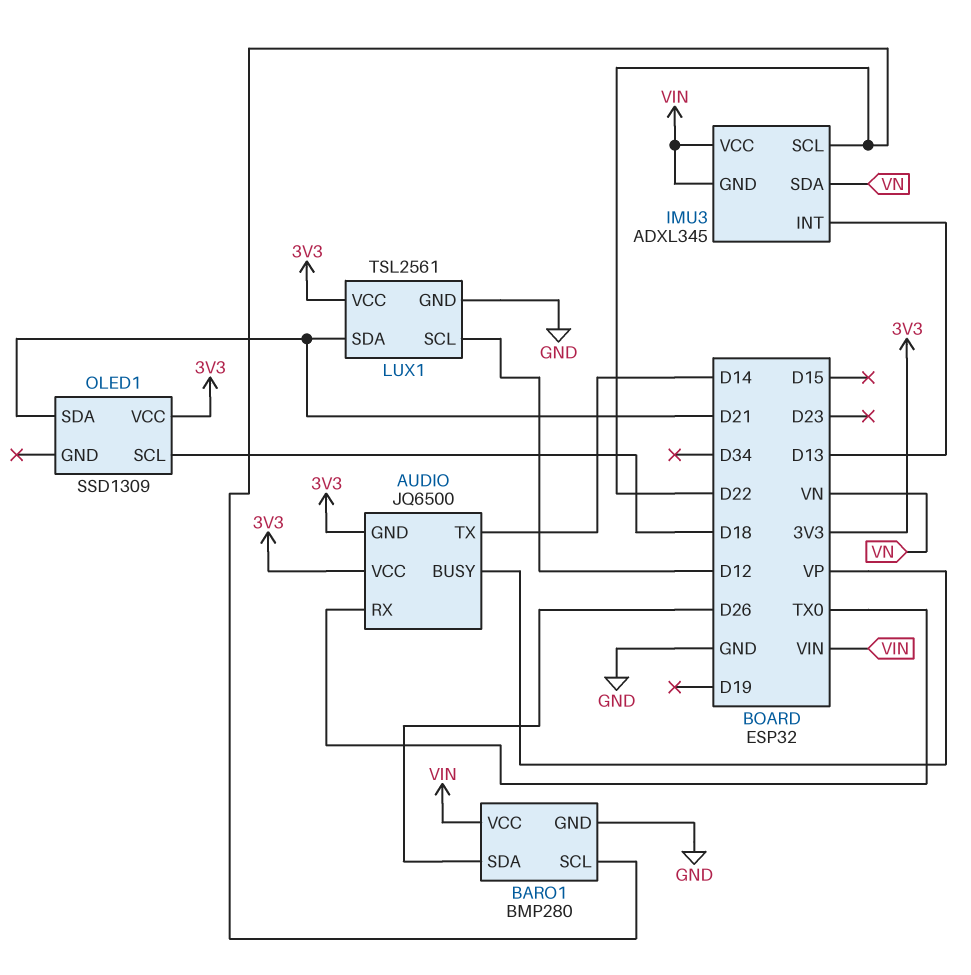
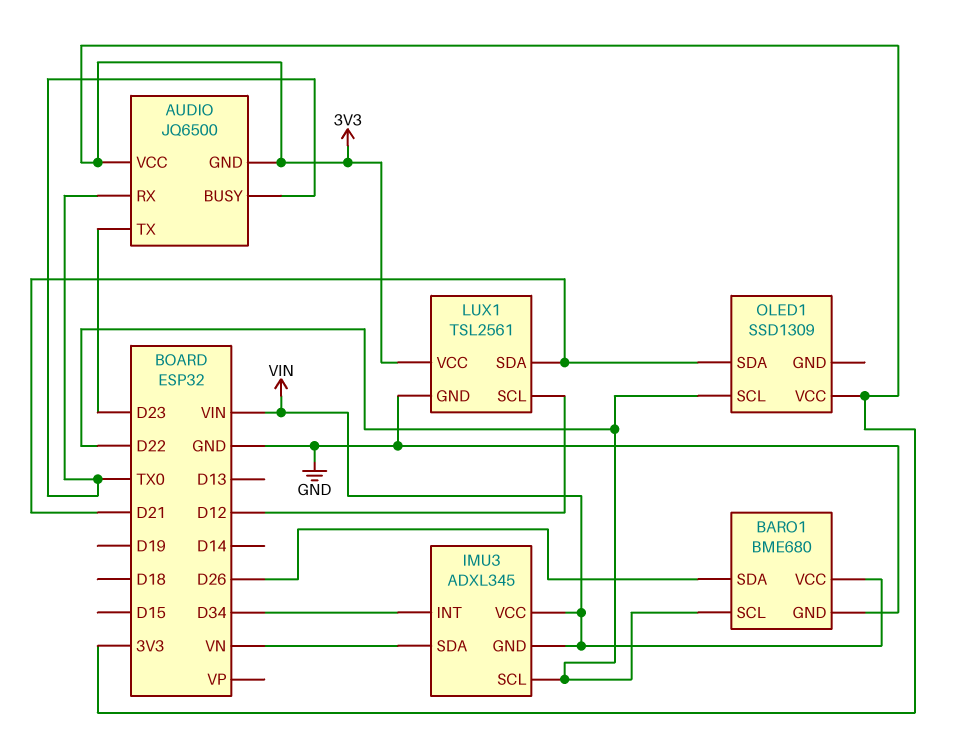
AUDIO pin BUSY: VP -> TX0
AUDIO pin TX: D14 -> D23
BARO1: BMP280 -> BME680
IMU3 pin INT: D13 -> D34
OLED1 pin SCL: D18 -> D22

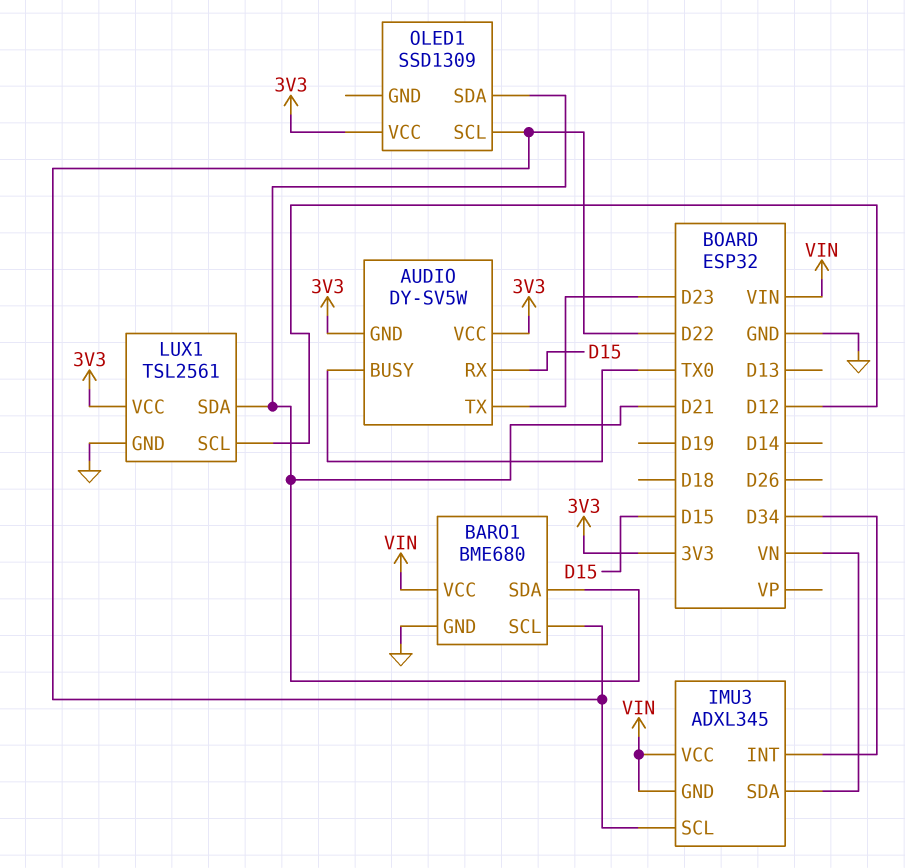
AUDIO: JQ6500 -> DY-SV5W
AUDIO pin RX: TX0 -> D15
BARO1 pin SDA: D26 -> D21

